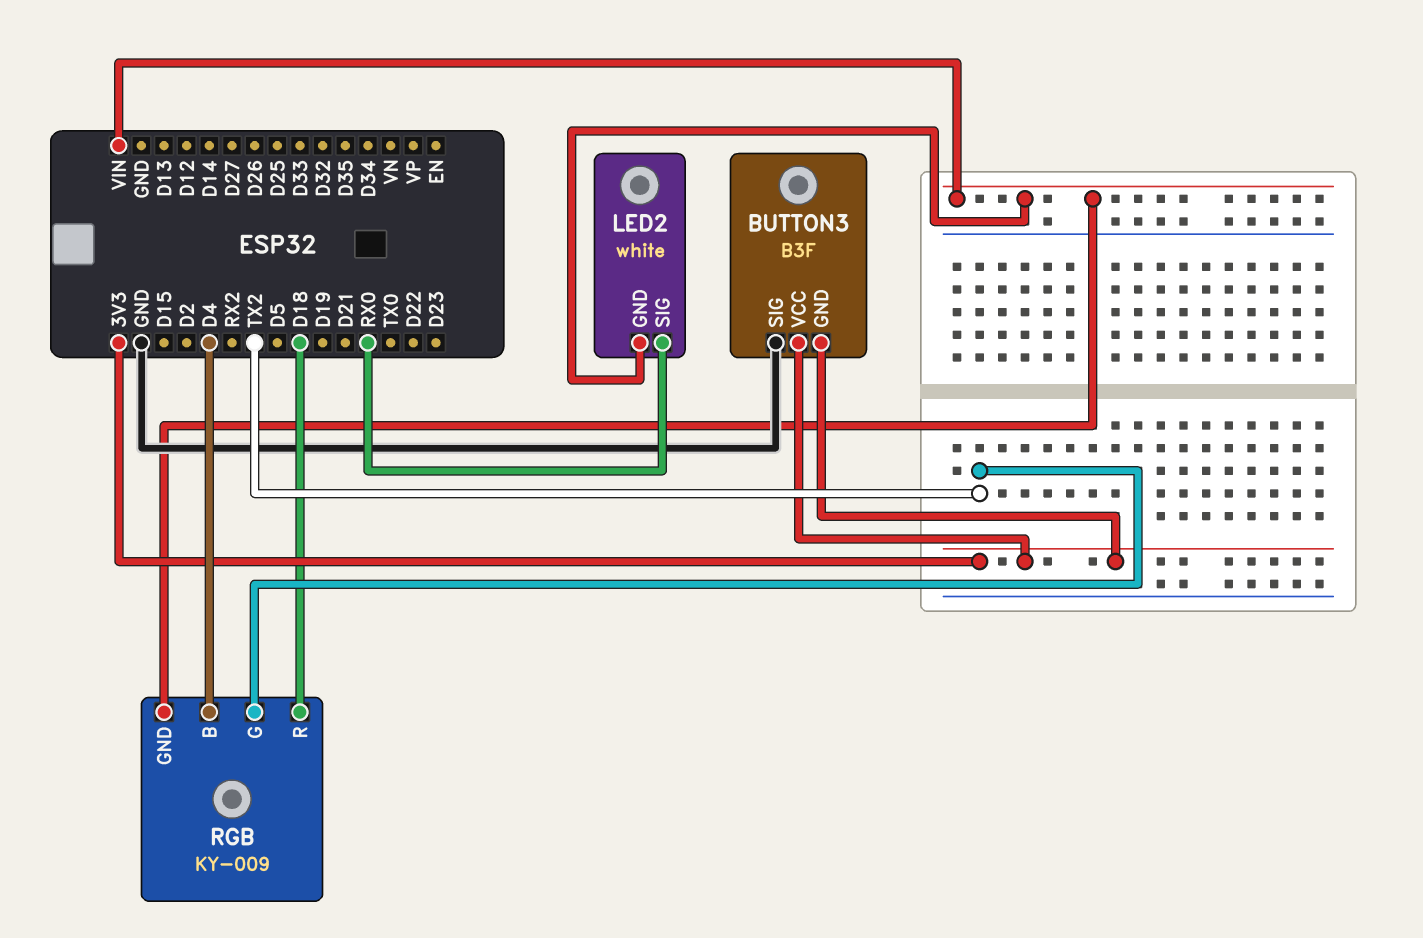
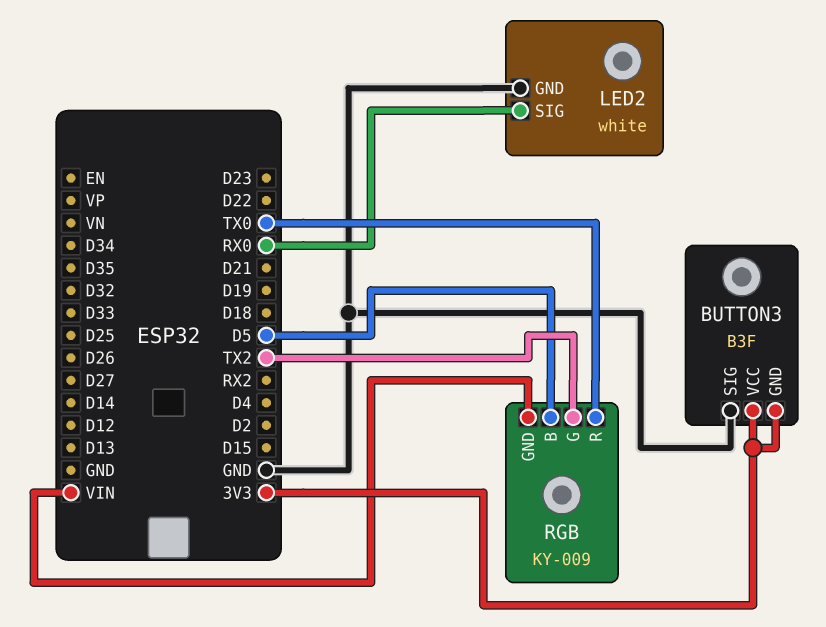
LED2 pin GND: VIN -> GND
RGB pin B: D4 -> D5
RGB pin R: D18 -> TX0

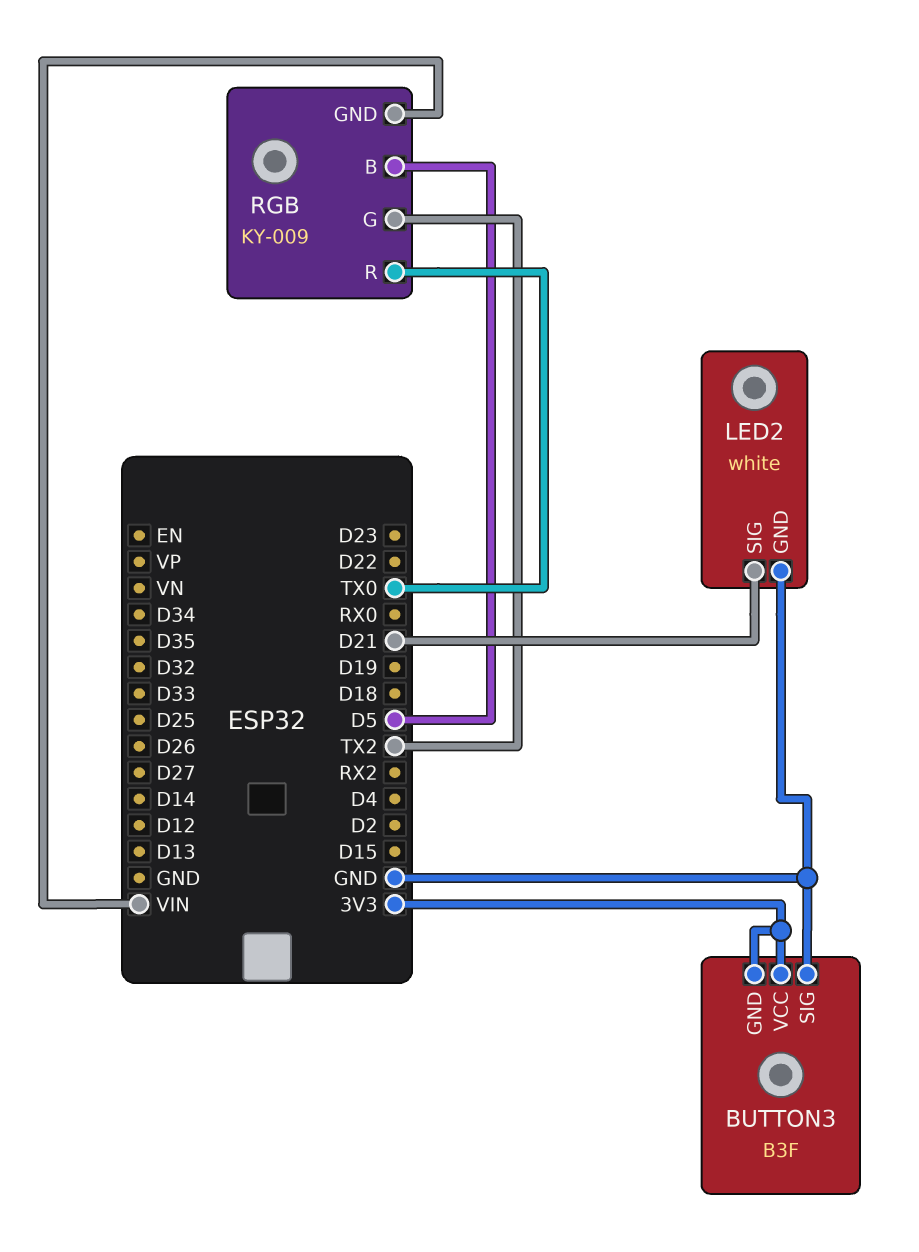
LED2 pin SIG: RX0 -> D21

